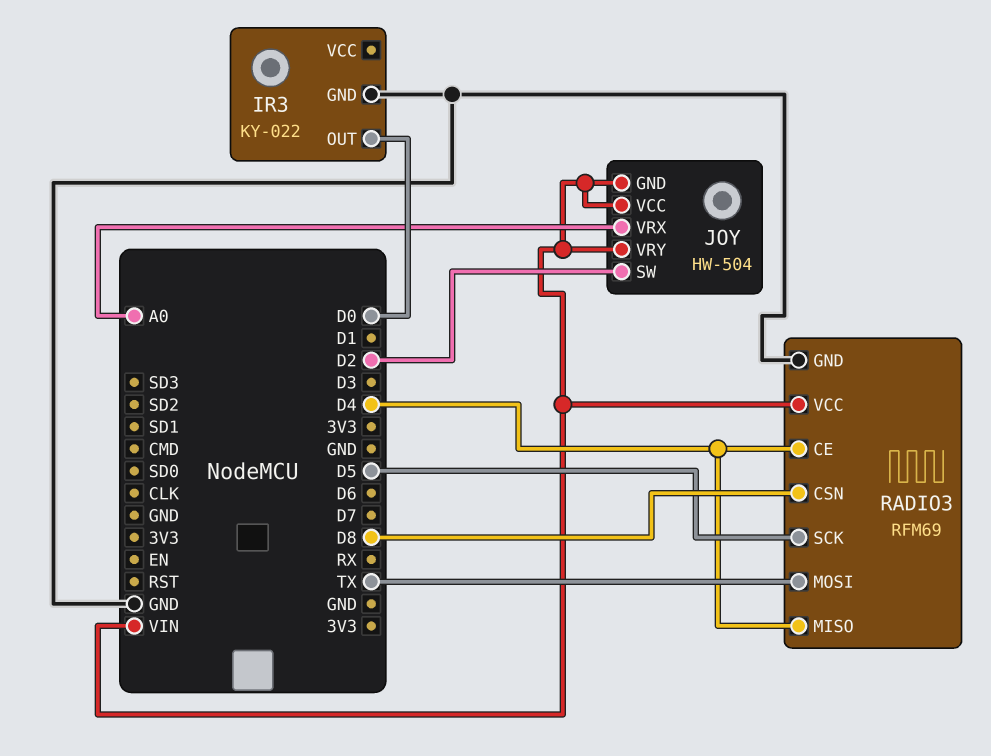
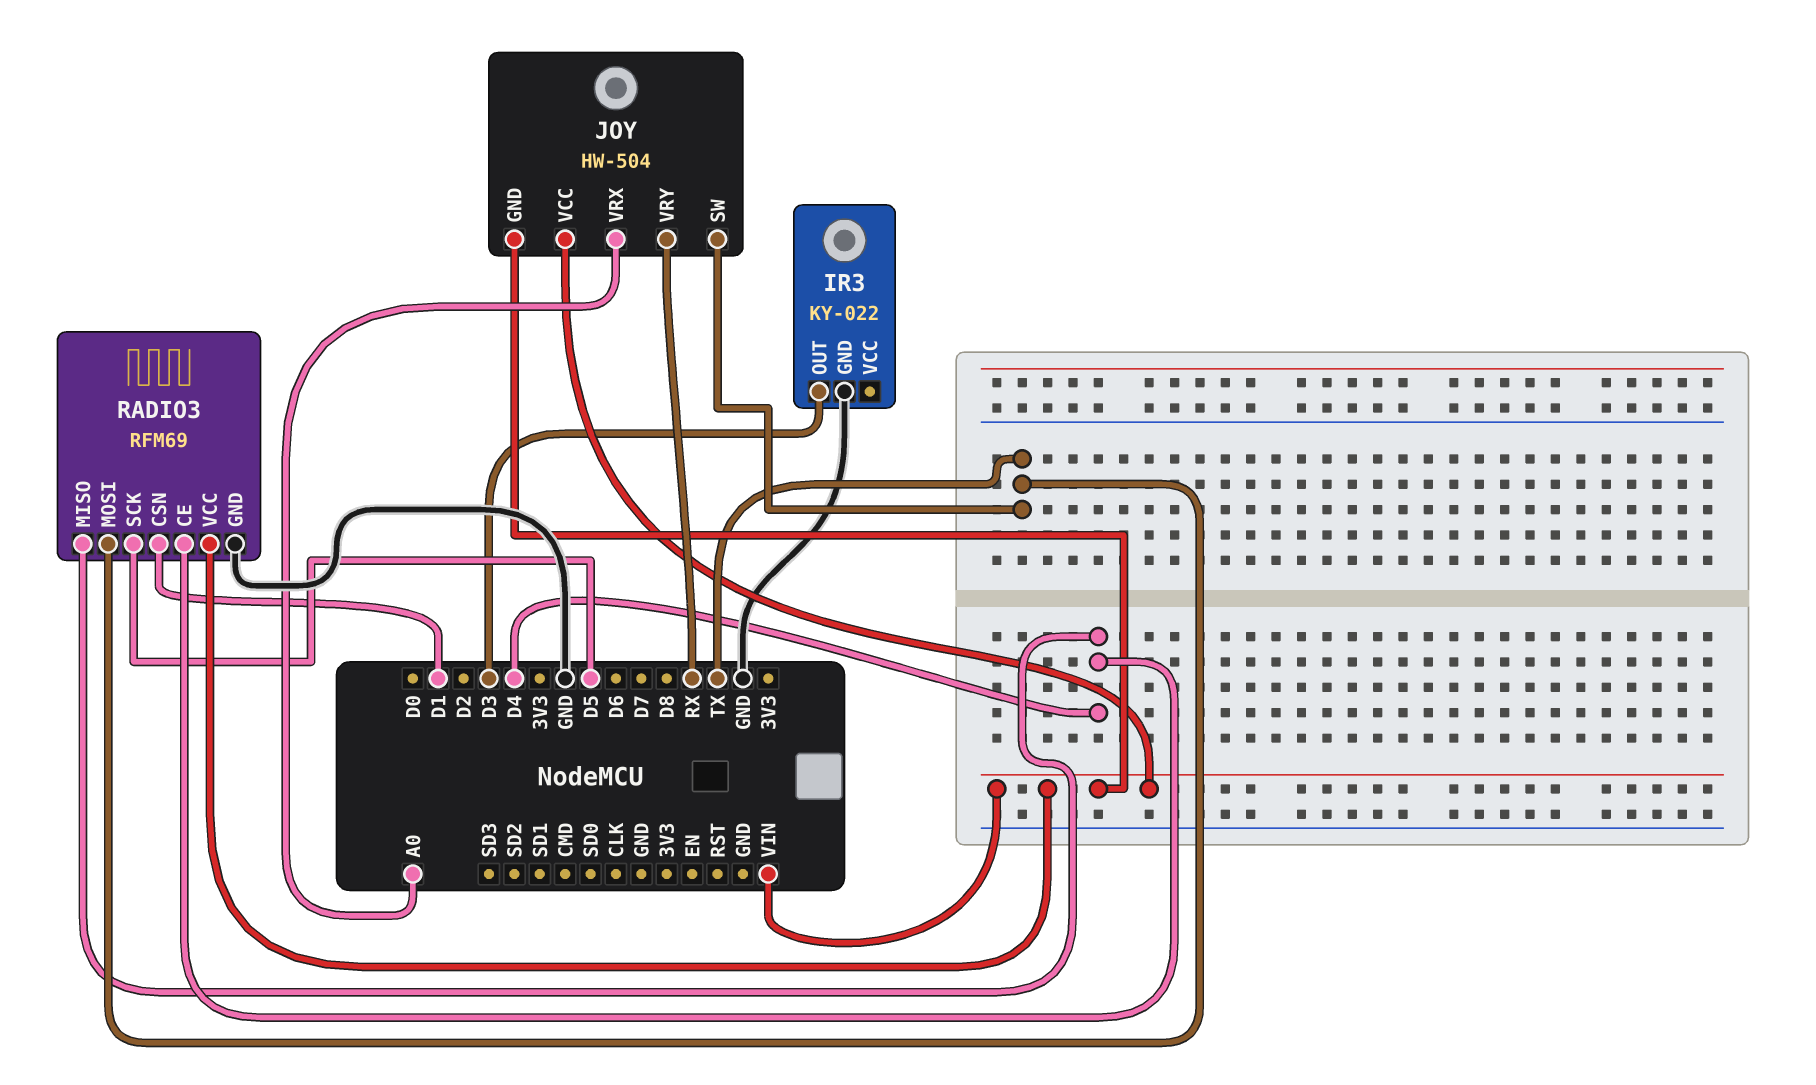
IR3 pin OUT: D0 -> D3
JOY pin SW: D2 -> TX
JOY pin VRY: VIN -> RX
RADIO3 pin CSN: D8 -> D1

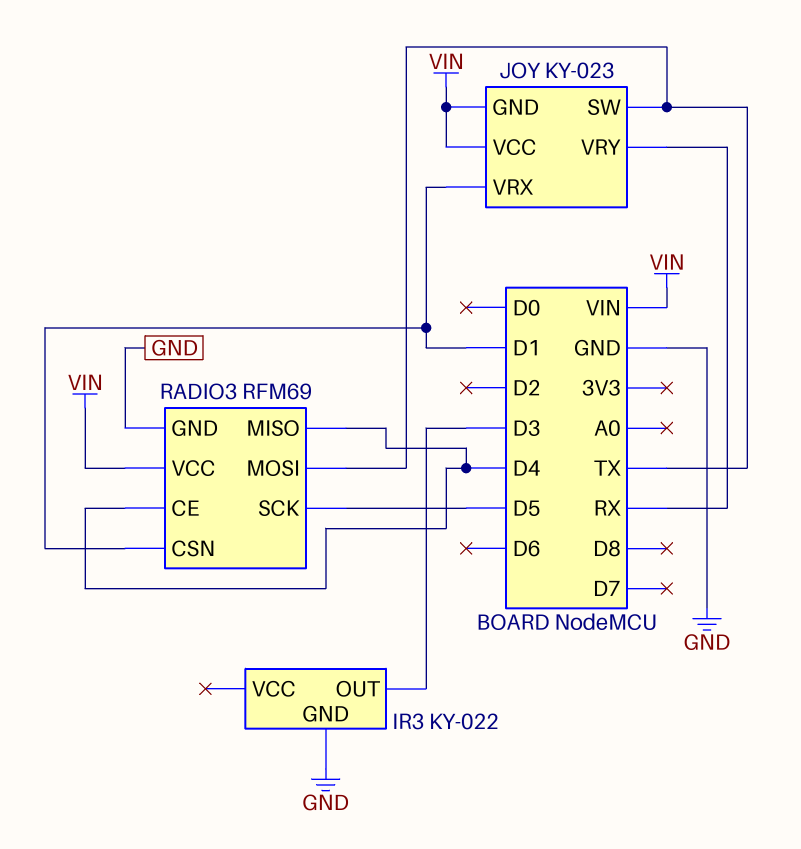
JOY: HW-504 -> KY-023
JOY pin VRX: A0 -> D1

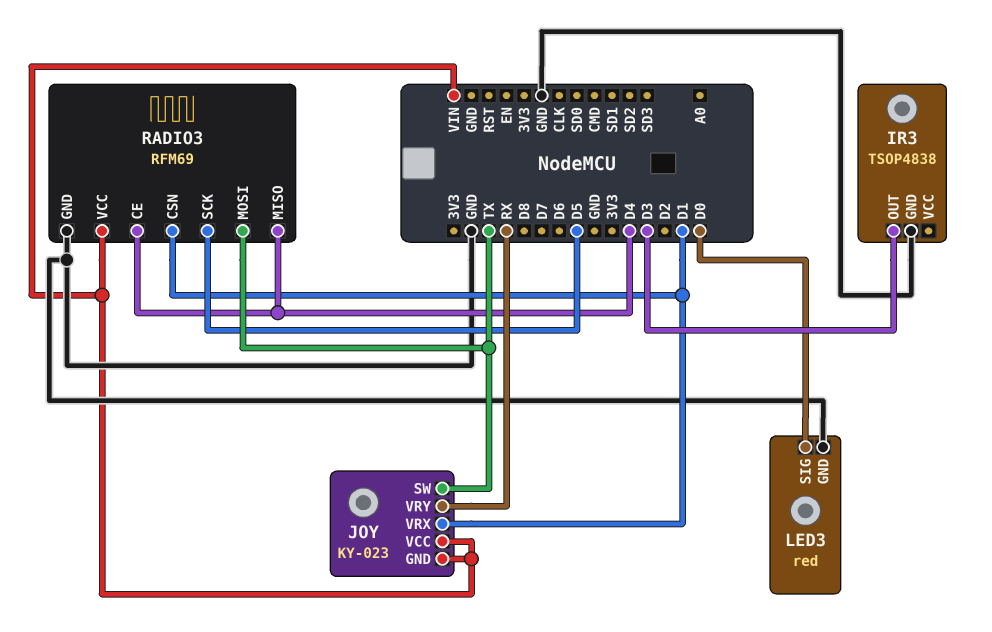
IR3: KY-022 -> TSOP4838
LED3: none -> red
LED3 pin GND: none -> GND
LED3 pin SIG: none -> D0

